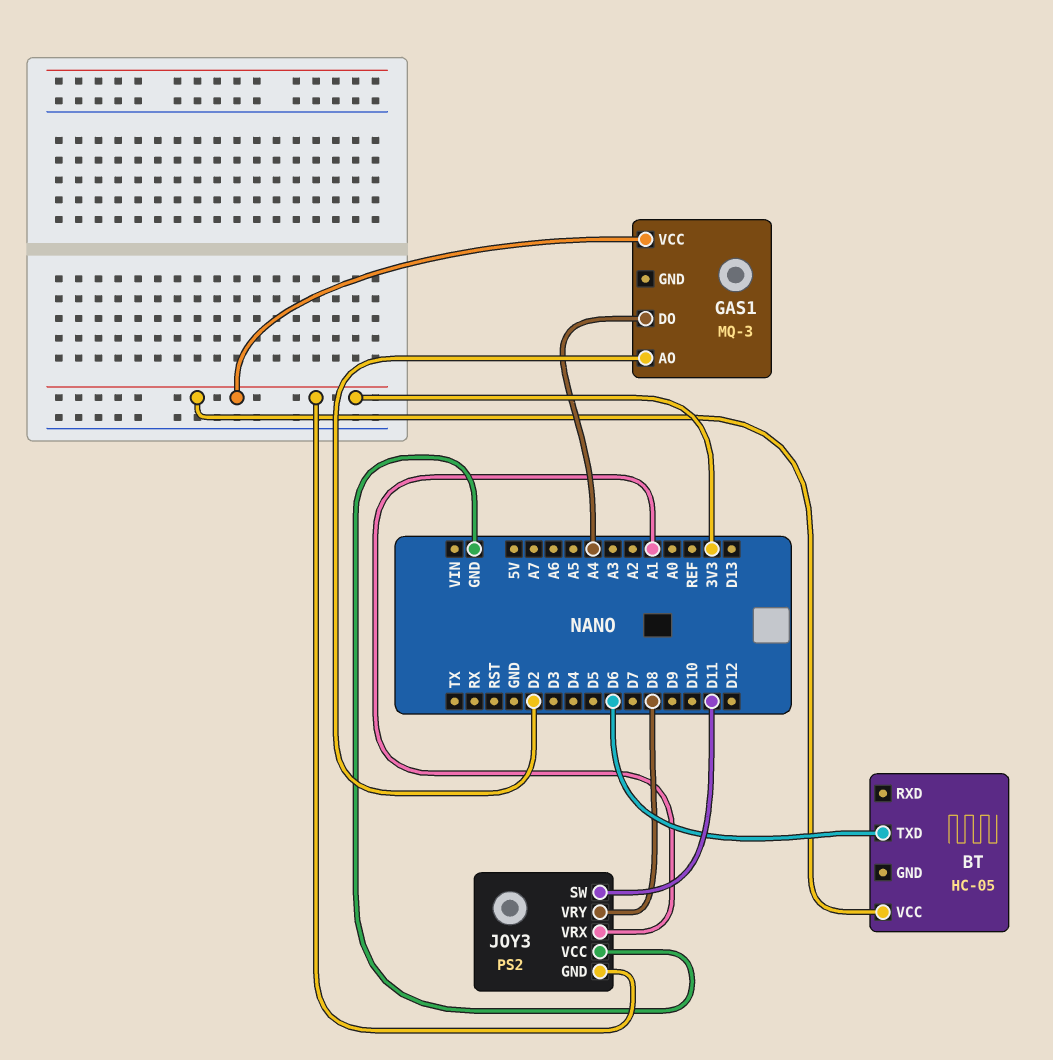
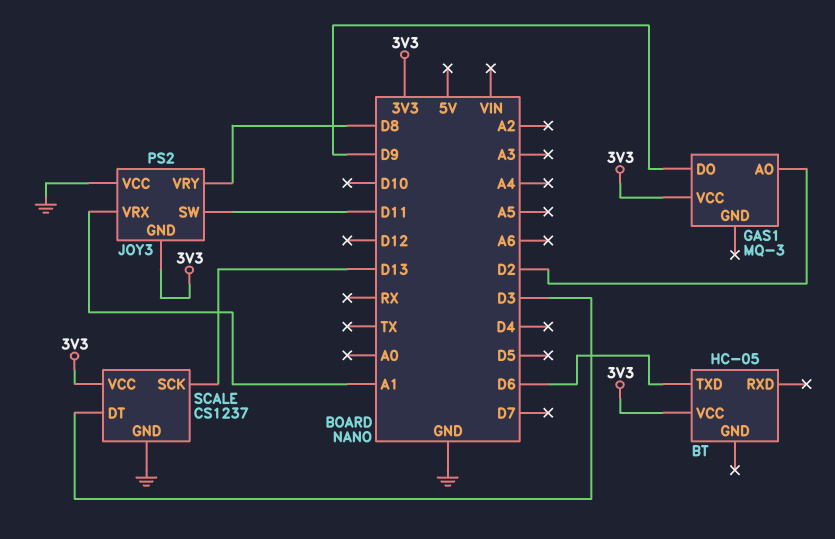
GAS1 pin DO: A4 -> D9
SCALE: none -> CS1237
SCALE pin DT: none -> D3
SCALE pin GND: none -> GND
SCALE pin SCK: none -> D13
SCALE pin VCC: none -> 3V3

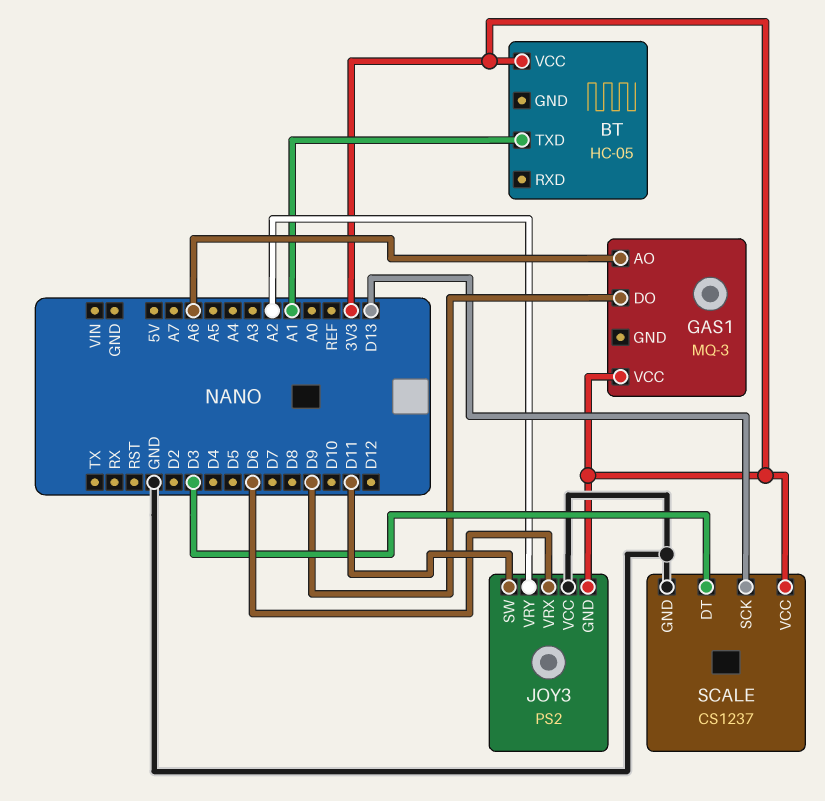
BT pin TXD: D6 -> A1
GAS1 pin AO: D2 -> A6
JOY3 pin VRX: A1 -> D6
JOY3 pin VRY: D8 -> A2

